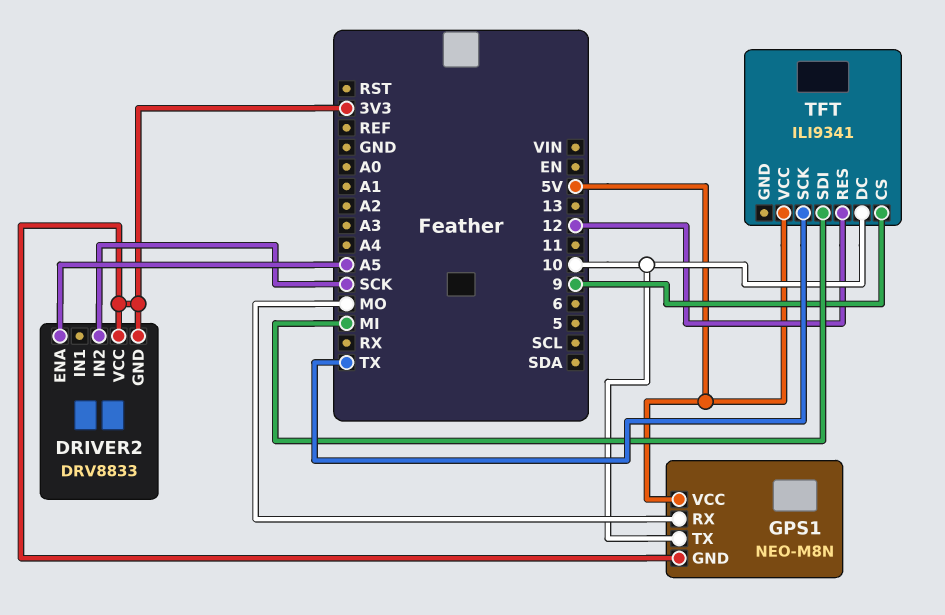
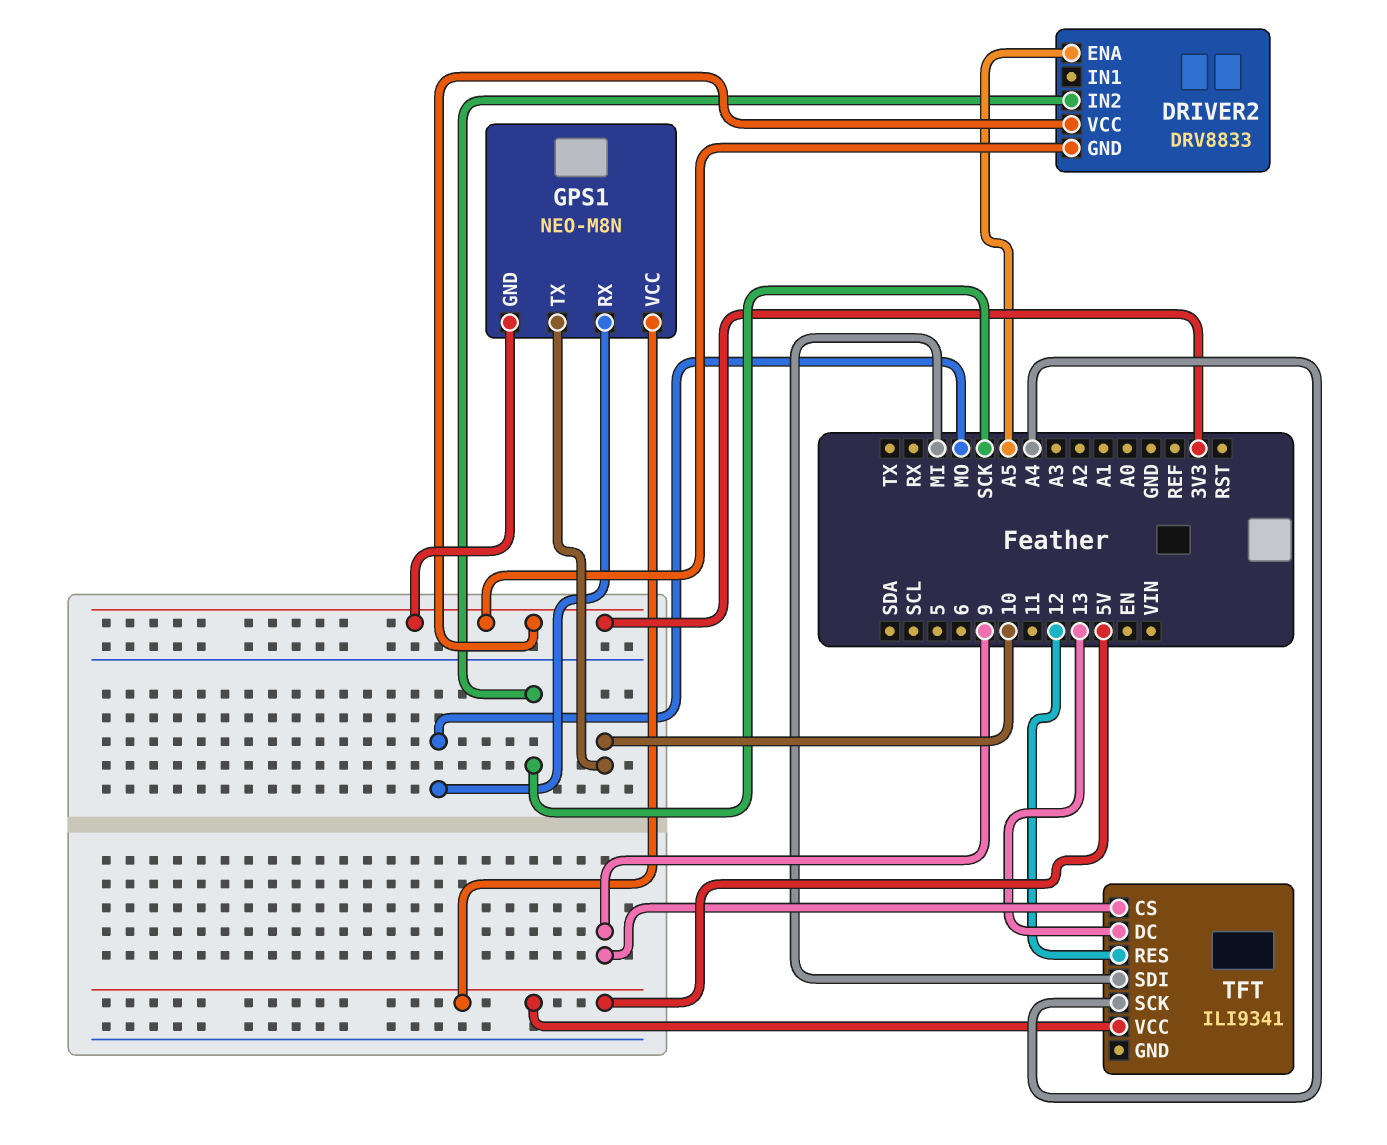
TFT pin DC: 10 -> 13
TFT pin SCK: TX -> A4

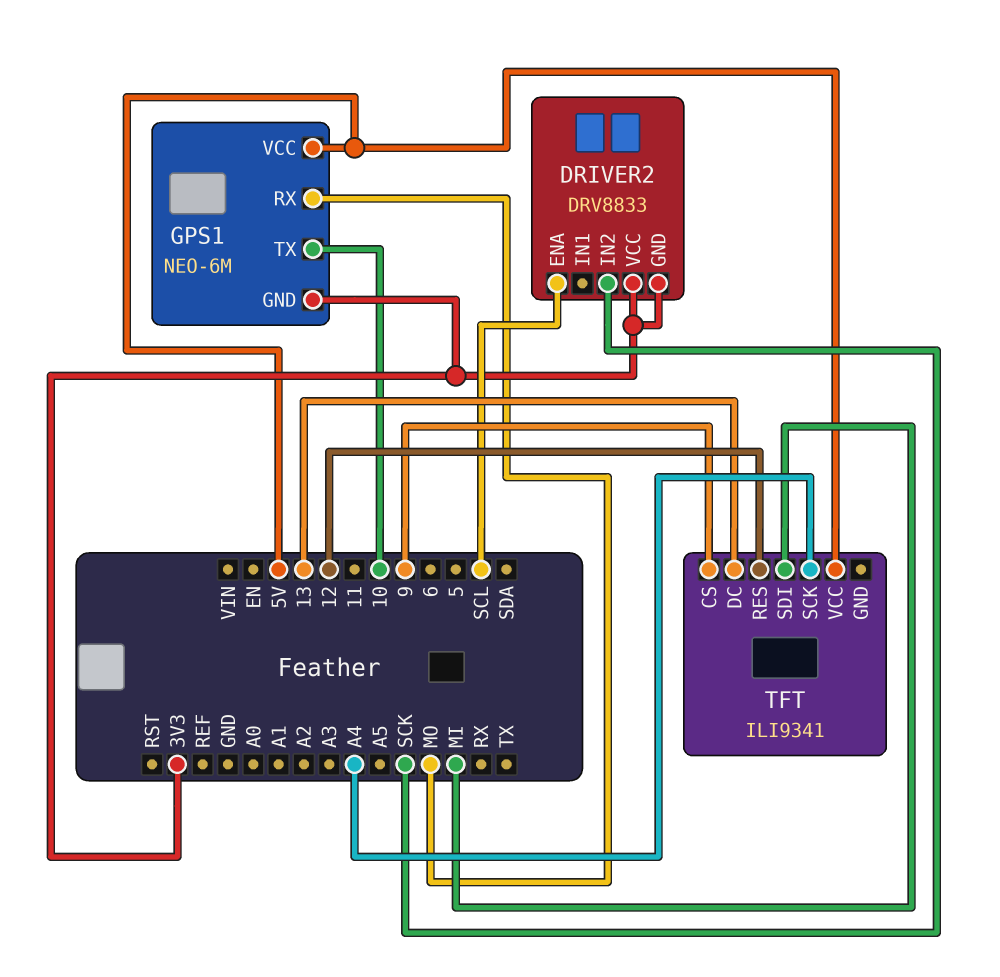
DRIVER2 pin ENA: A5 -> SCL
GPS1: NEO-M8N -> NEO-6M

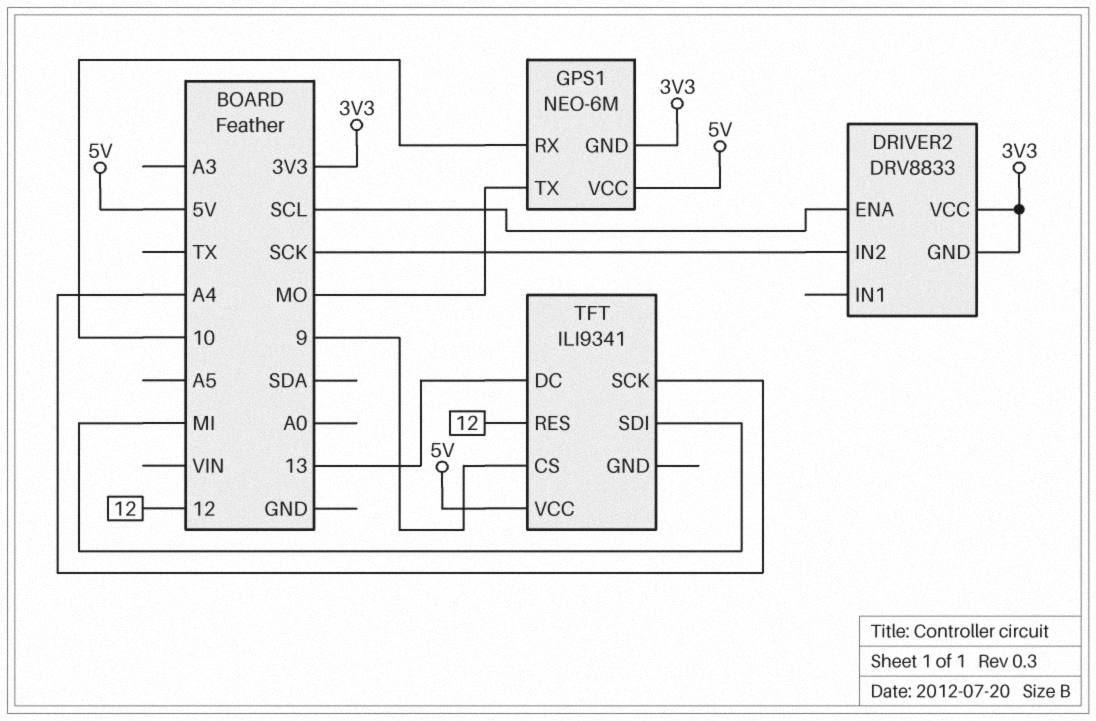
GPS1 pin RX: MO -> 10
GPS1 pin TX: 10 -> MO

